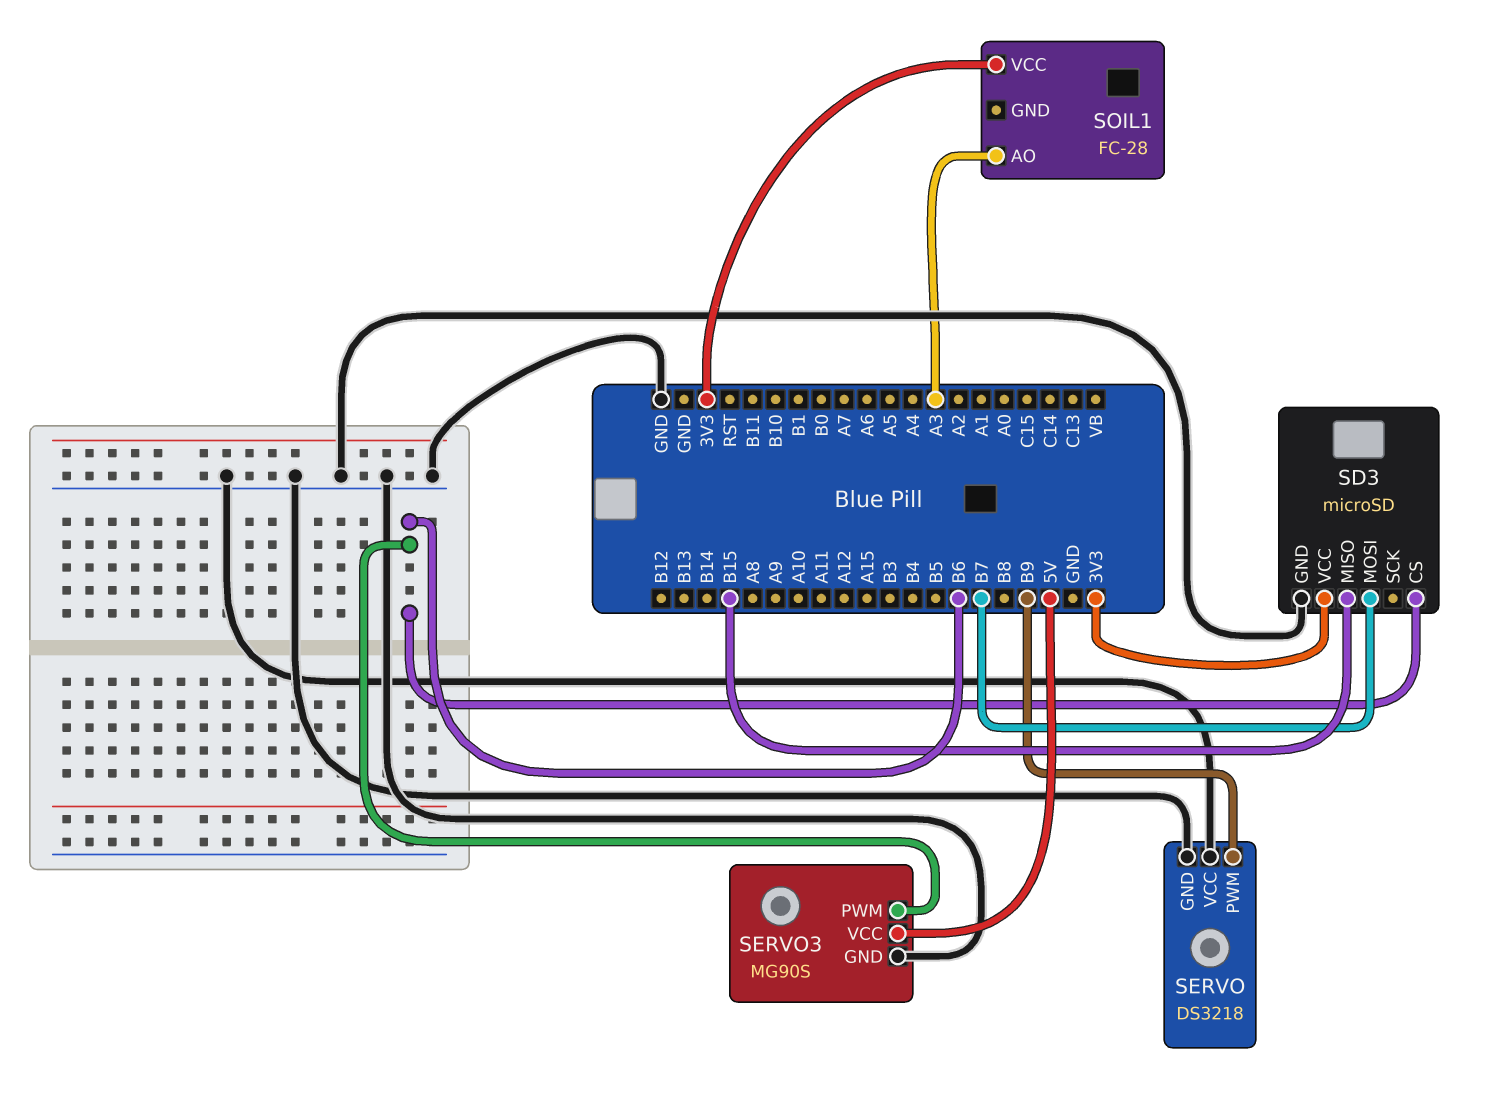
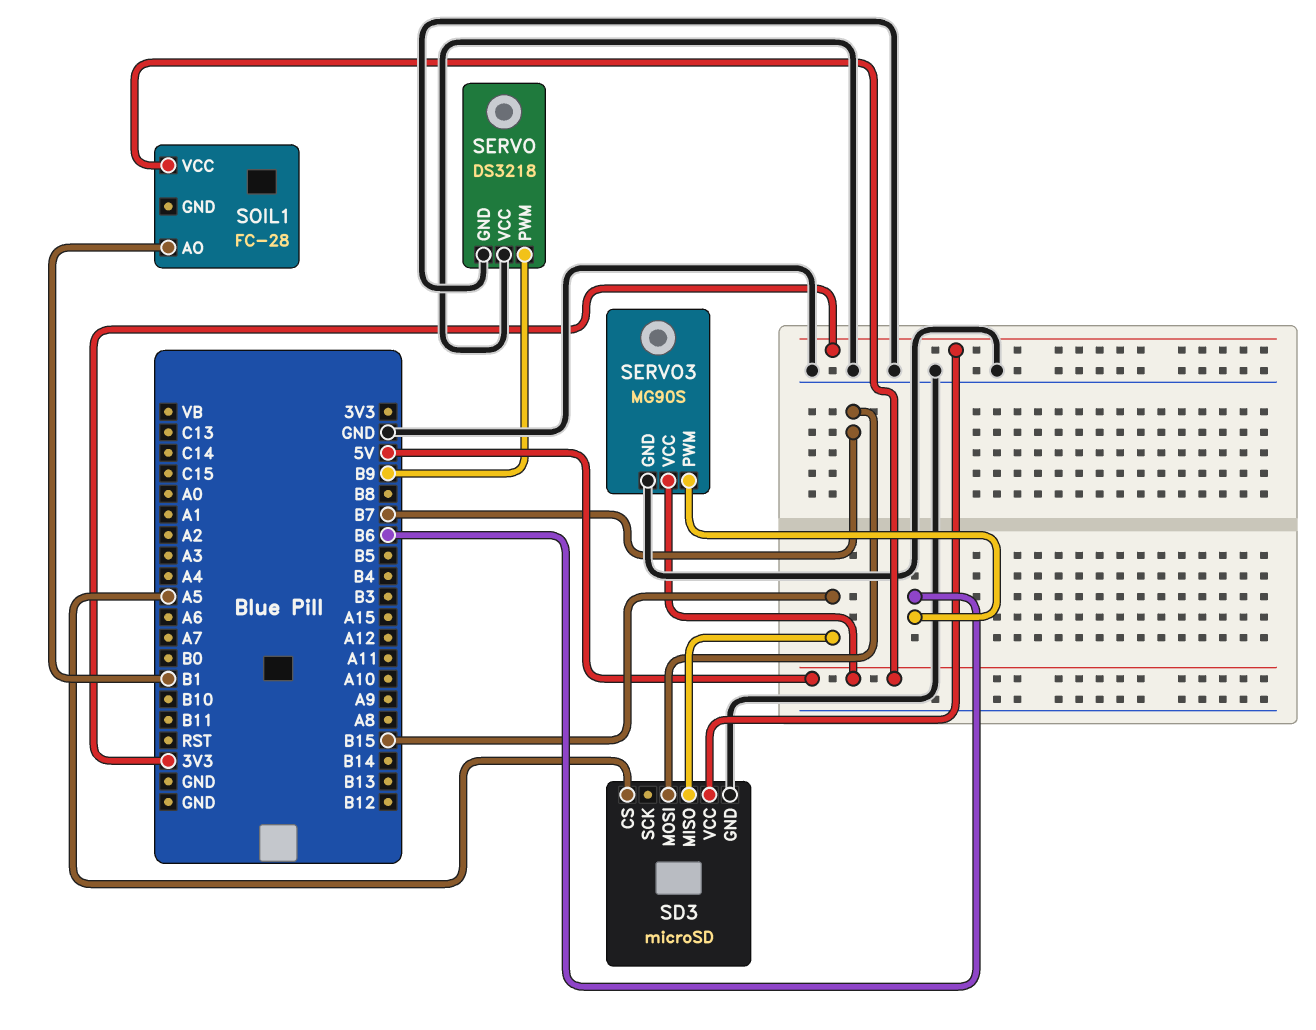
SD3 pin CS: B6 -> A5
SOIL1 pin AO: A3 -> B1
SOIL1 pin VCC: 3V3 -> 5V

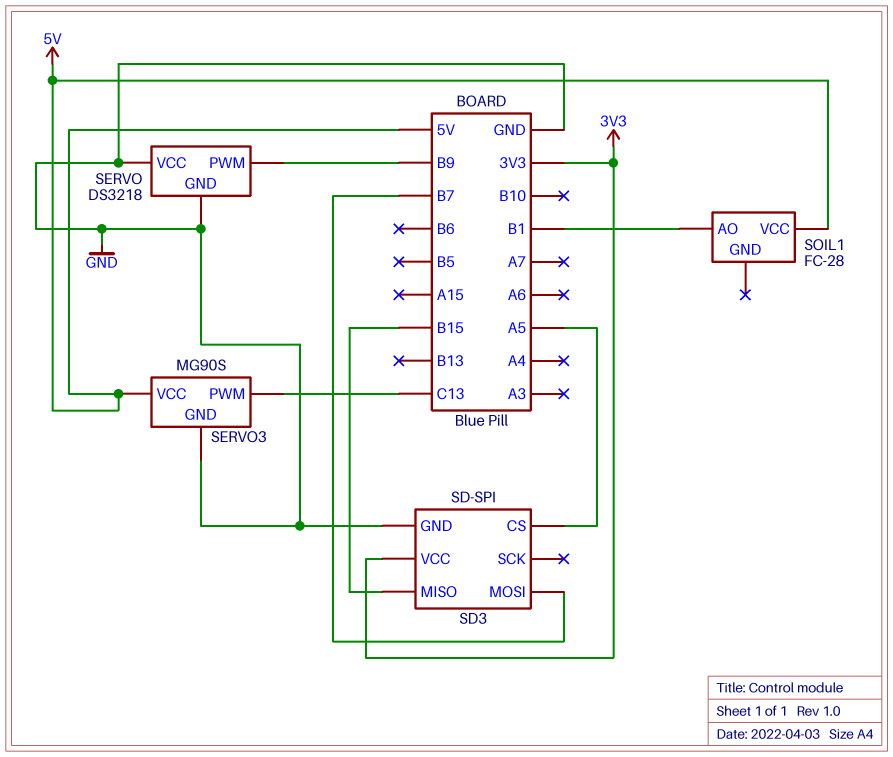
SD3: microSD -> SD-SPI
SERVO3 pin PWM: B6 -> C13

